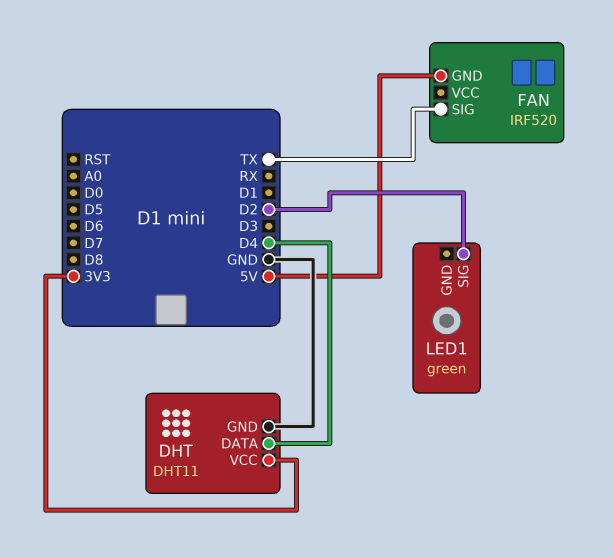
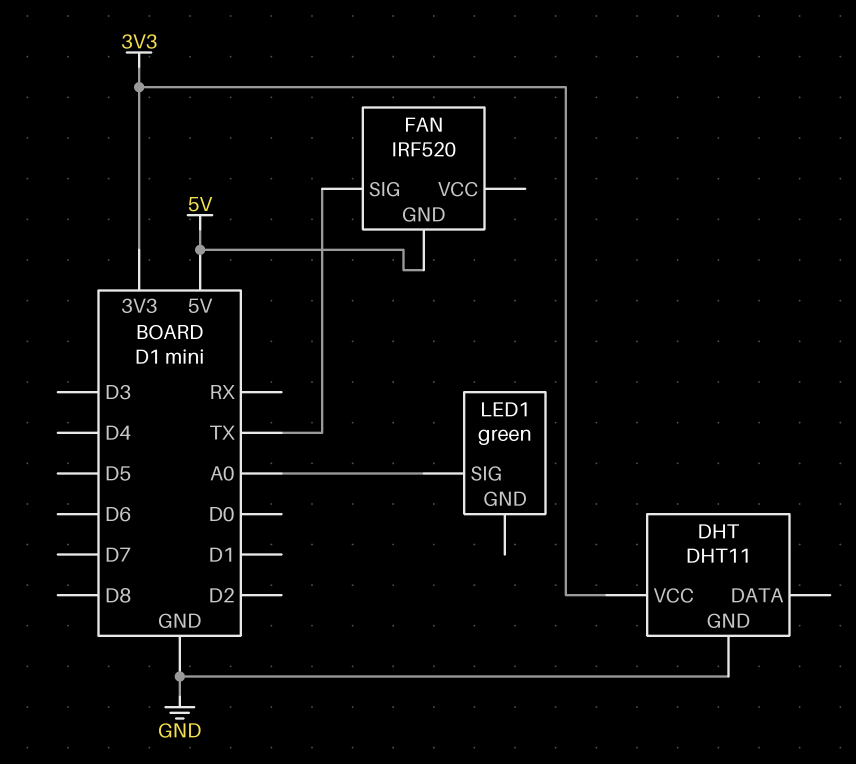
DHT pin DATA: D4 -> none
LED1 pin SIG: D2 -> A0

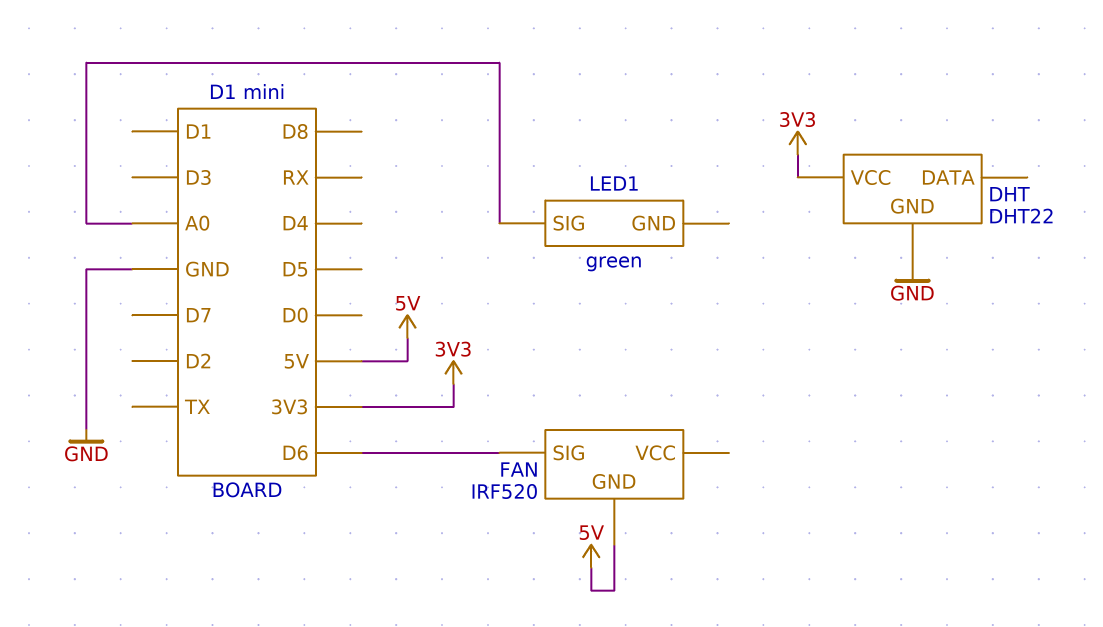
DHT: DHT11 -> DHT22
FAN pin SIG: TX -> D6

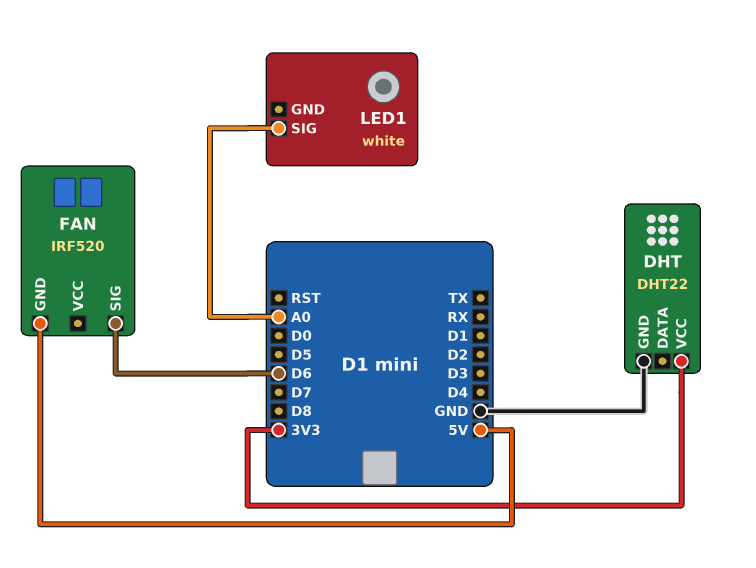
LED1: green -> white

